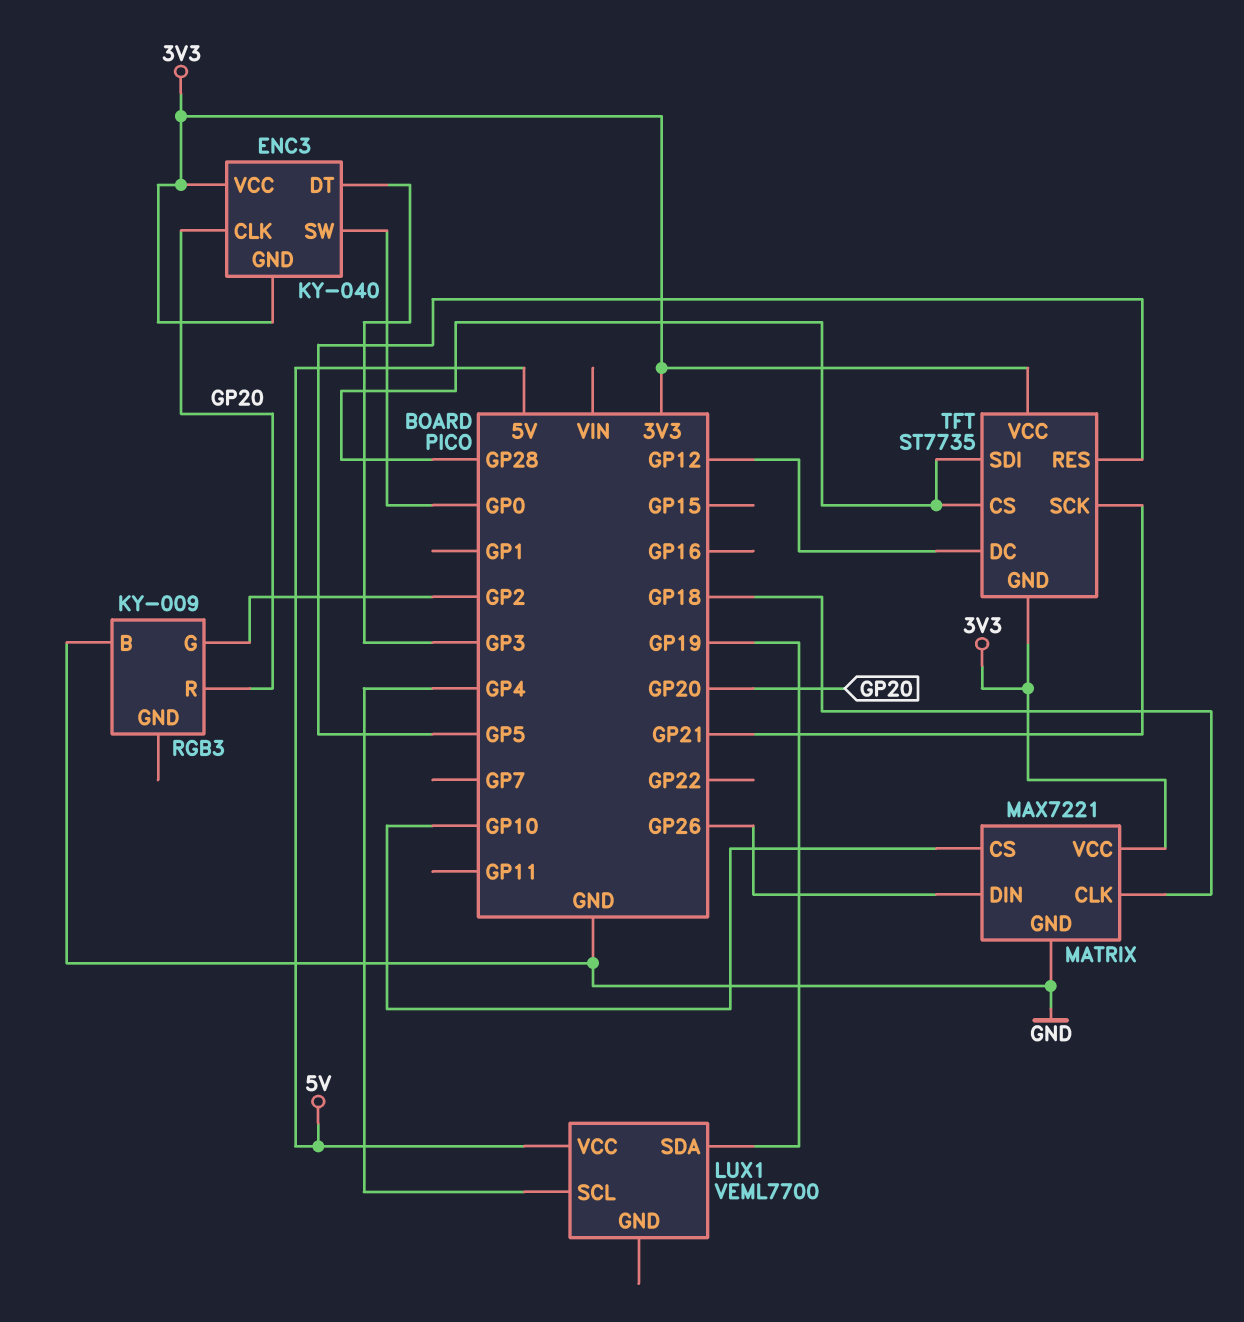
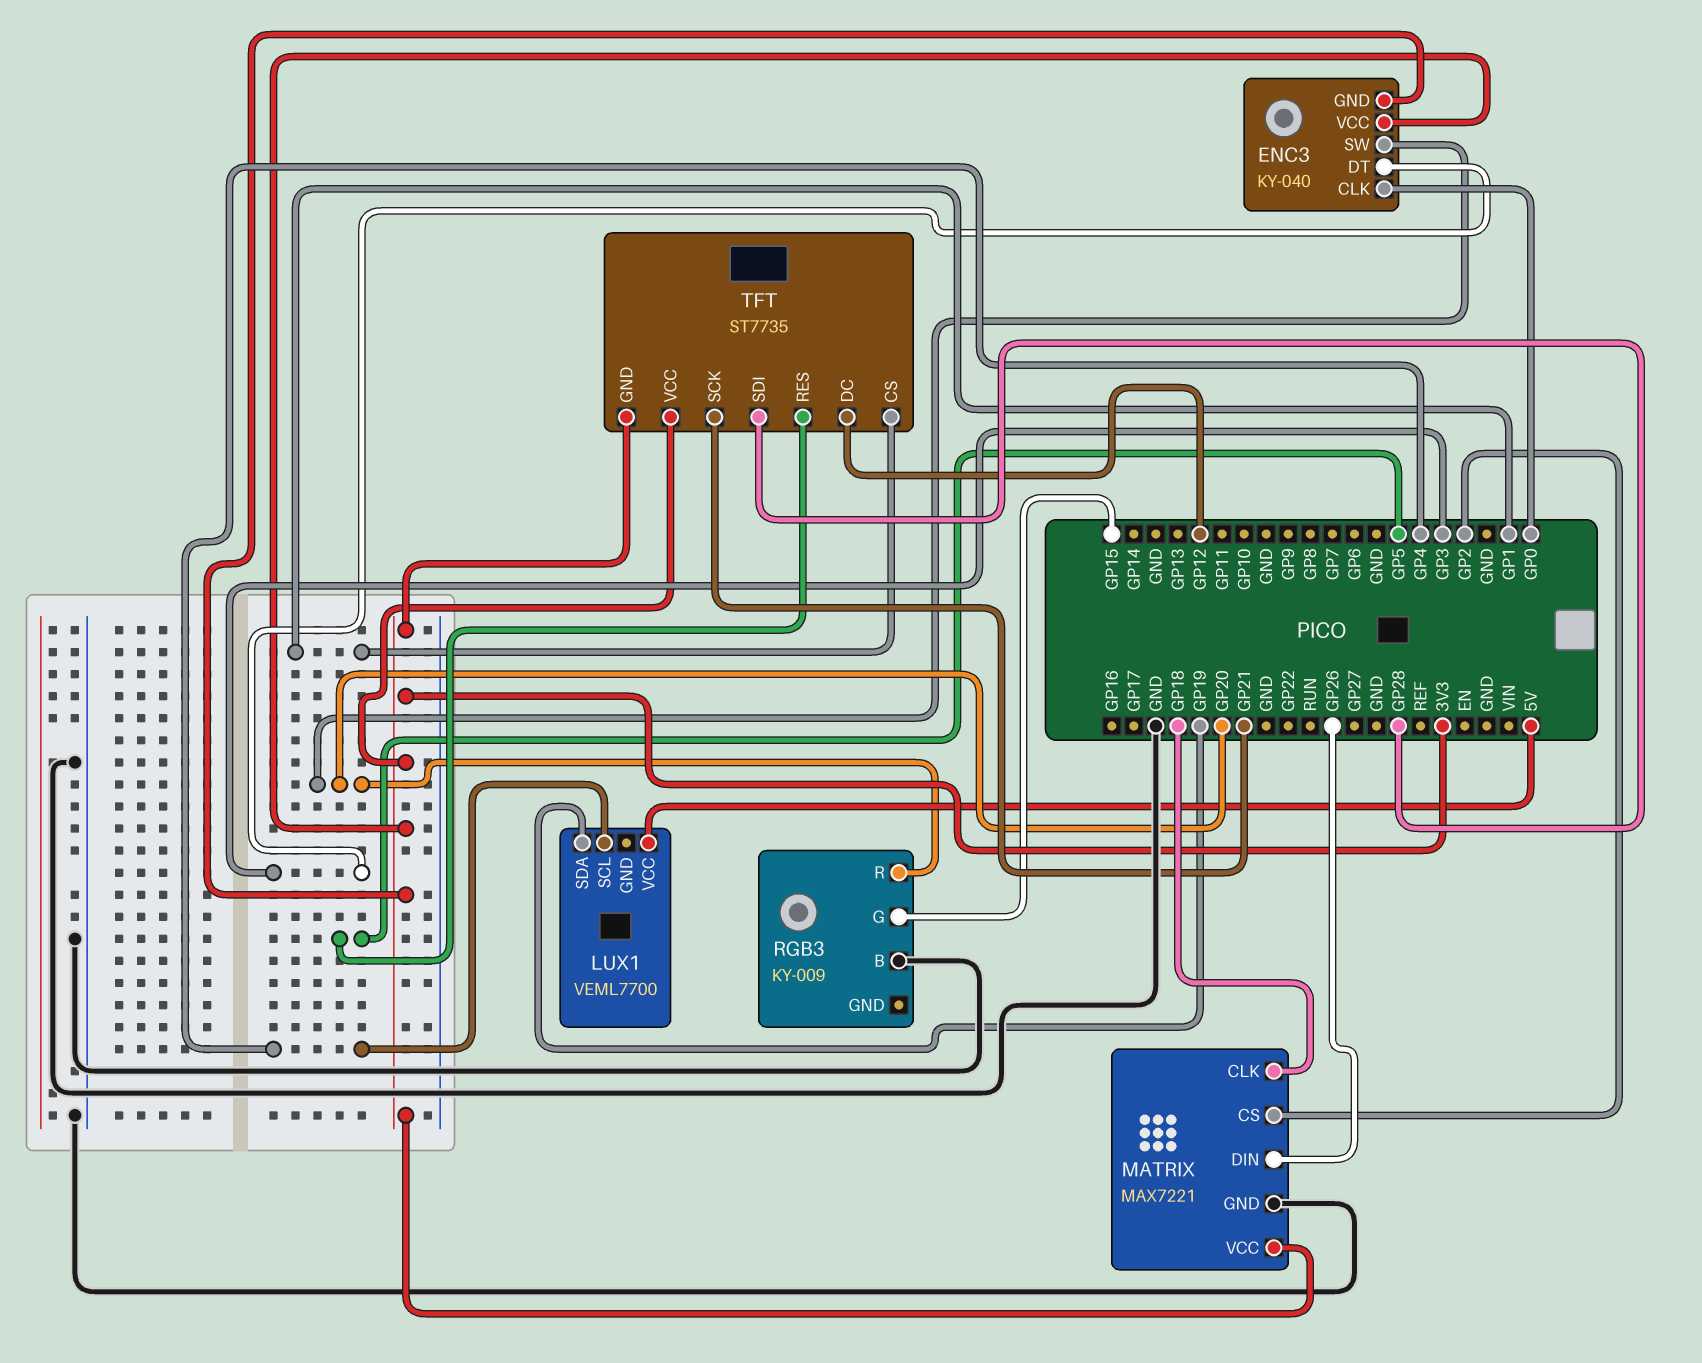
ENC3 pin CLK: GP20 -> GP0
ENC3 pin SW: GP0 -> GP20
MATRIX pin CS: GP10 -> GP2
RGB3 pin G: GP2 -> GP15
TFT pin CS: GP28 -> GP1

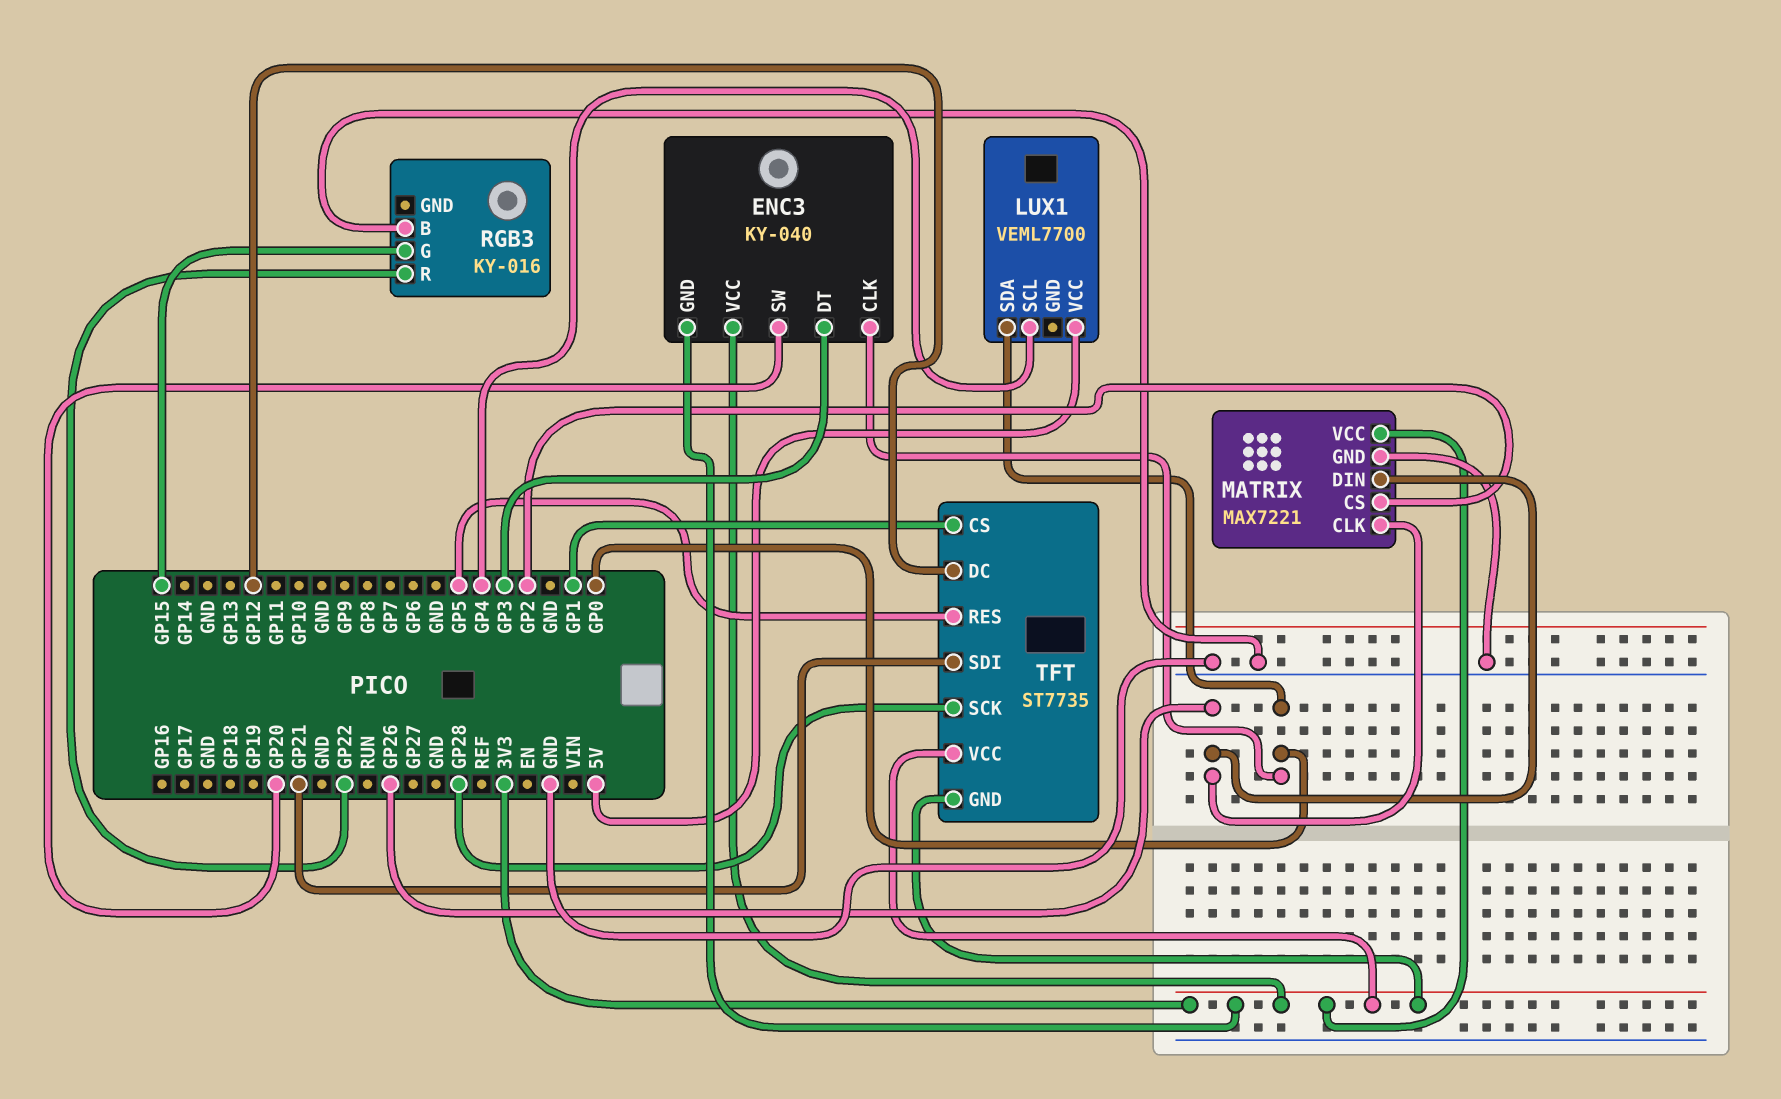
LUX1 pin SDA: GP19 -> GP0
MATRIX pin CLK: GP18 -> GP26
RGB3: KY-009 -> KY-016
RGB3 pin R: GP20 -> GP22
TFT pin SCK: GP21 -> GP28
TFT pin SDI: GP28 -> GP21

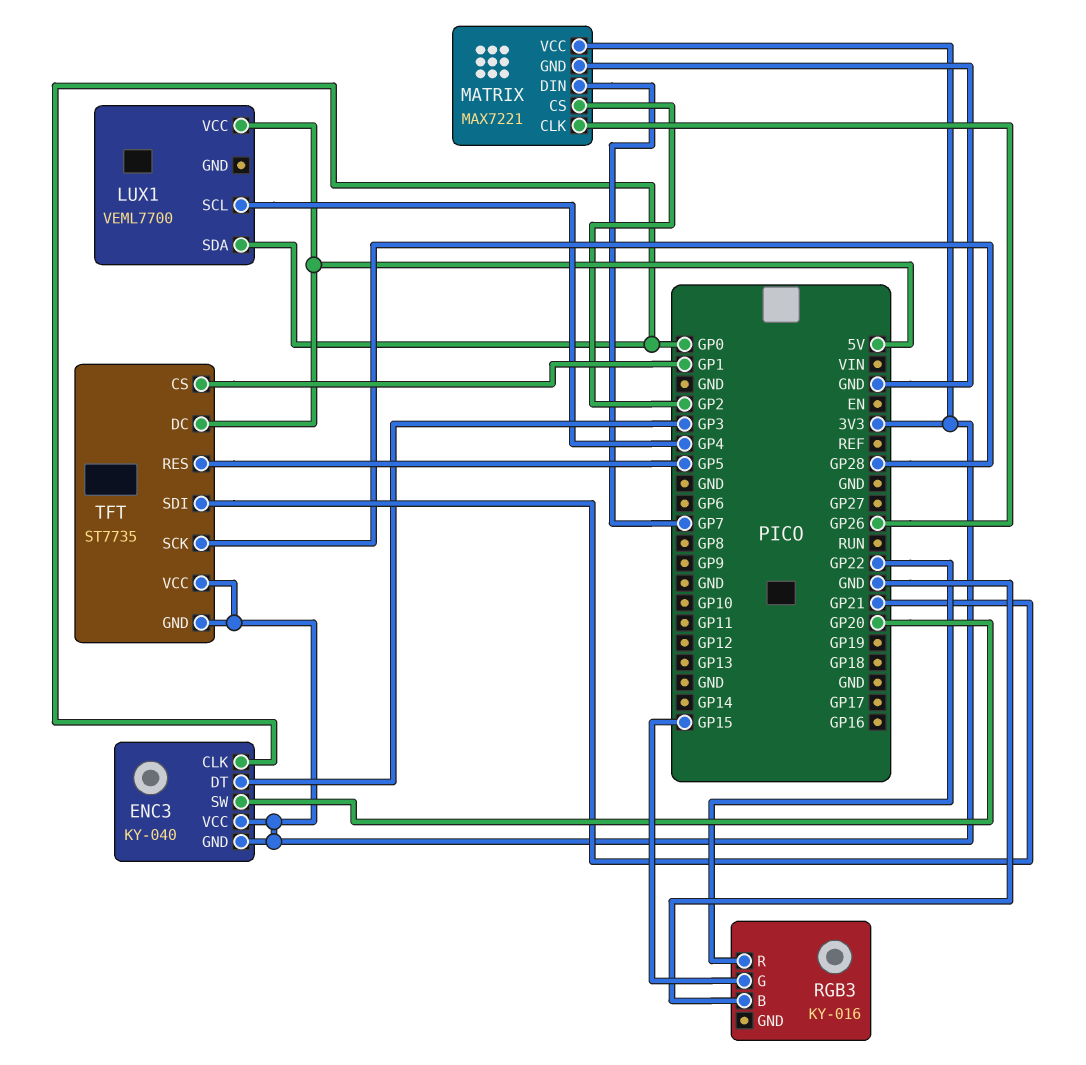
MATRIX pin DIN: GP26 -> GP7
TFT pin DC: GP12 -> 5V

